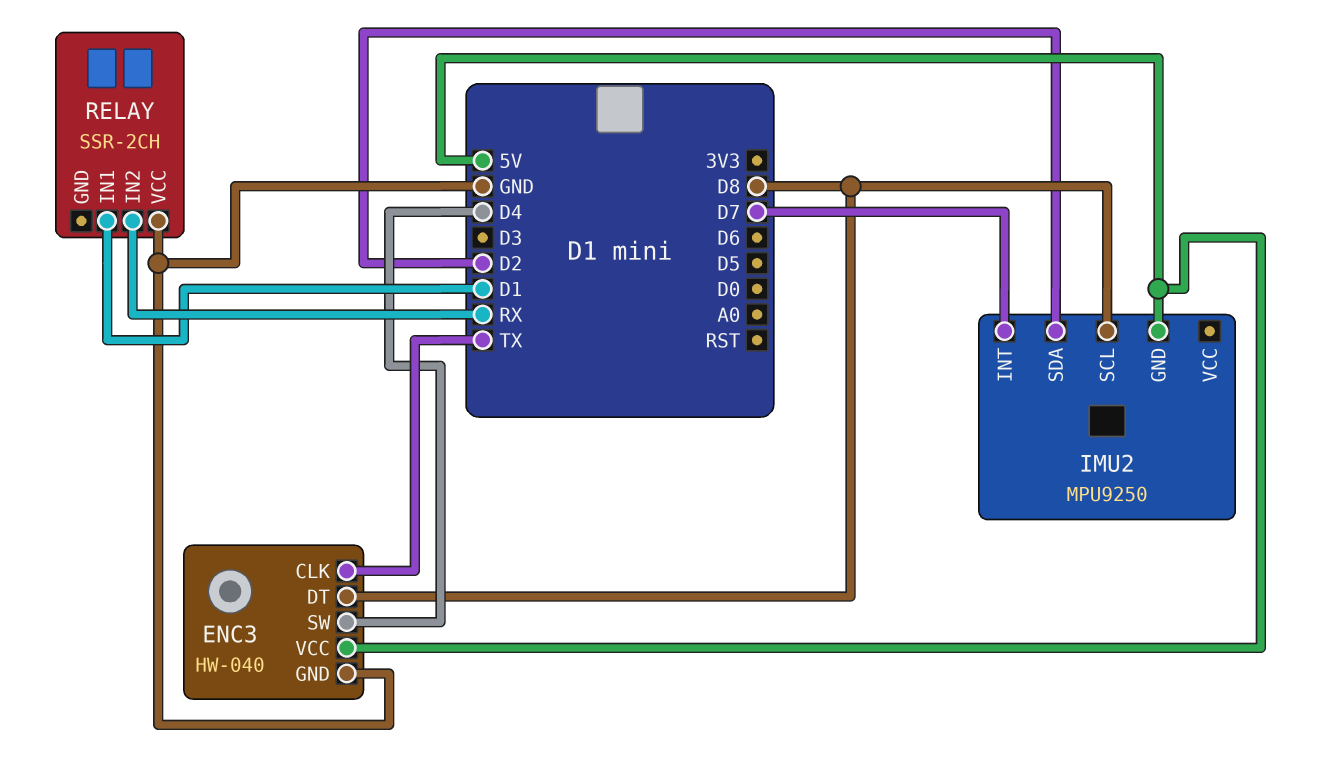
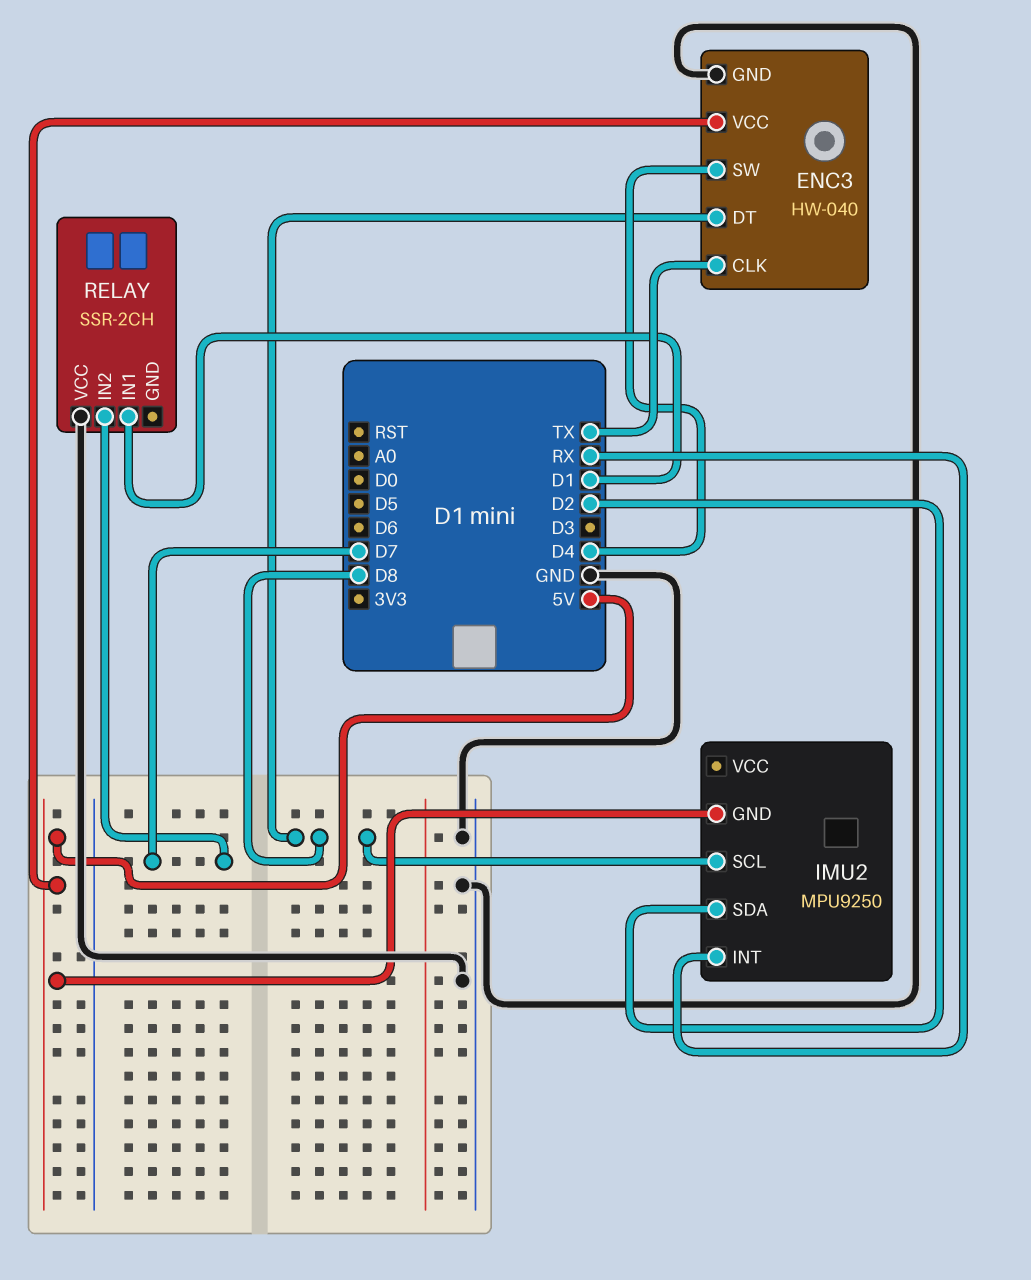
IMU2 pin INT: D7 -> RX
RELAY pin IN2: RX -> D7

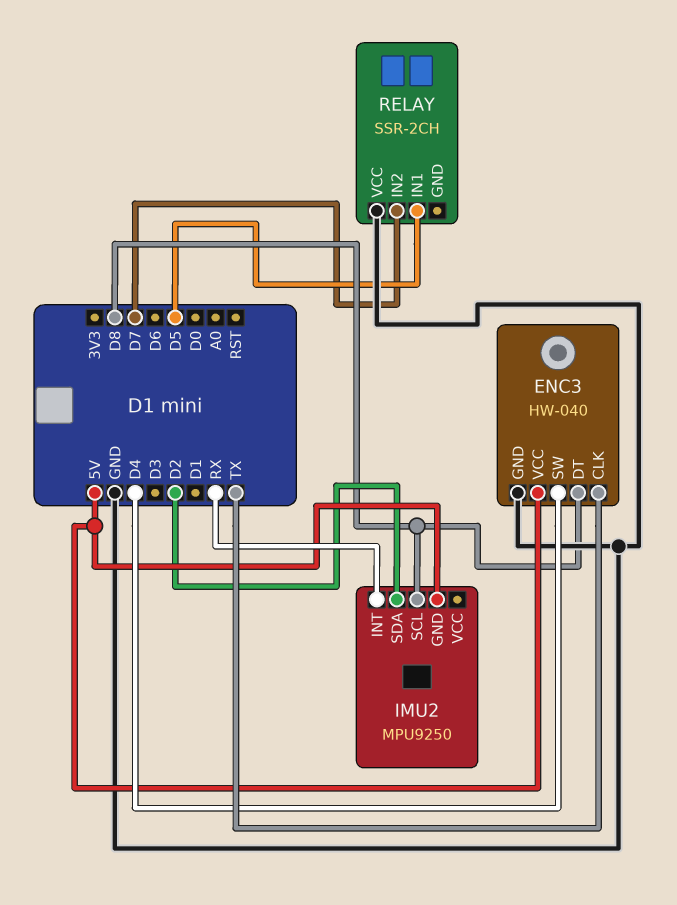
RELAY pin IN1: D1 -> D5

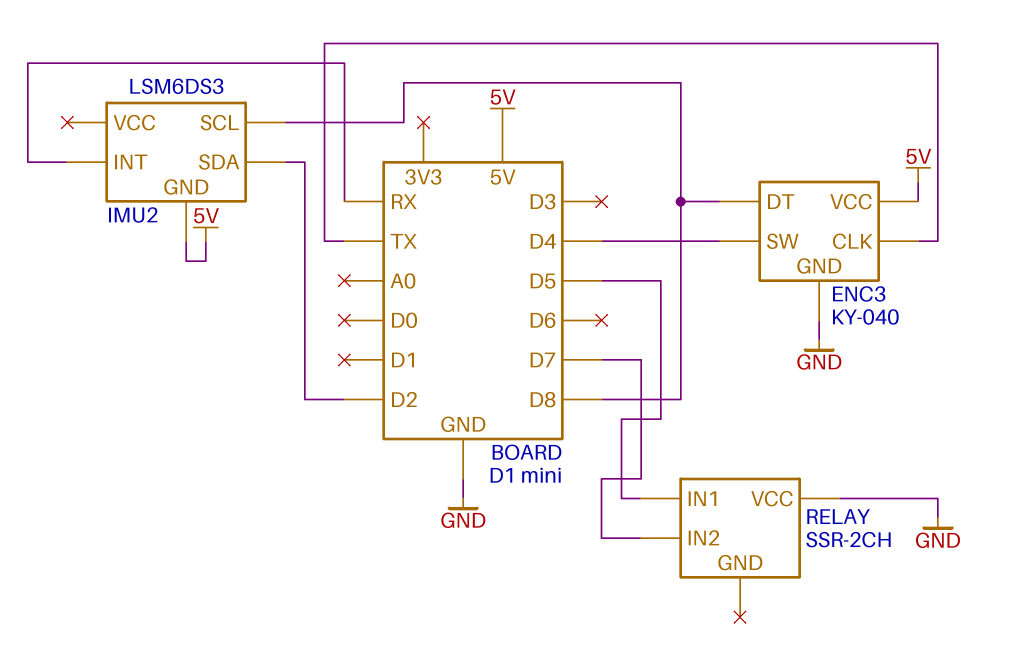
ENC3: HW-040 -> KY-040
IMU2: MPU9250 -> LSM6DS3

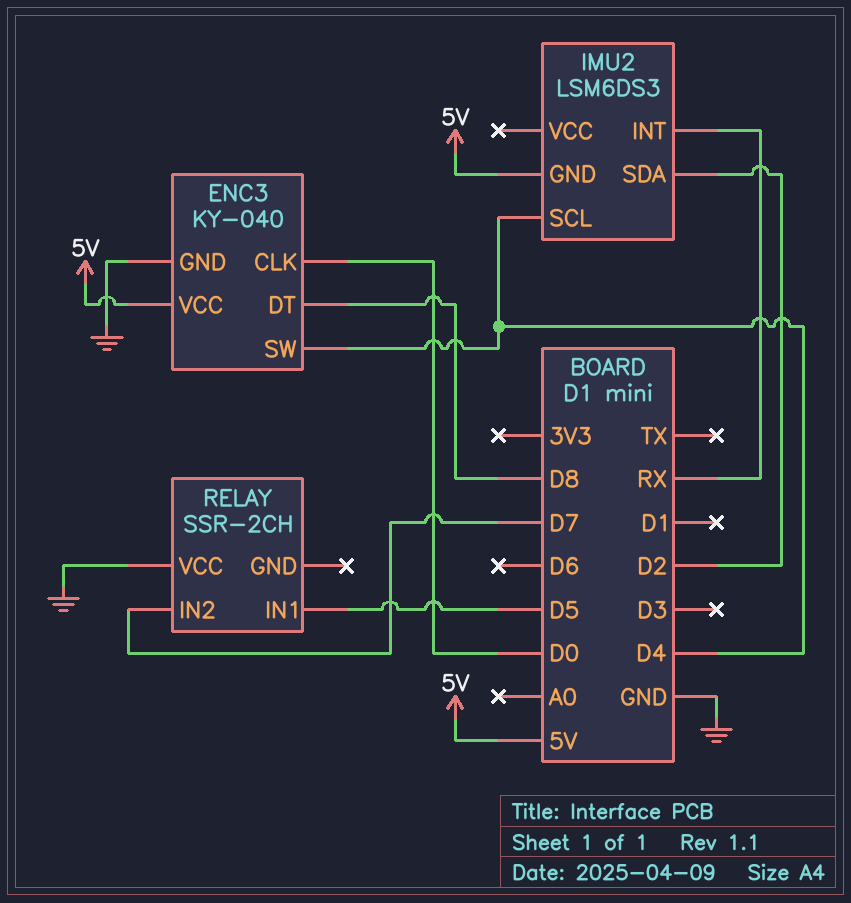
ENC3 pin CLK: TX -> D0
IMU2 pin SCL: D8 -> D4

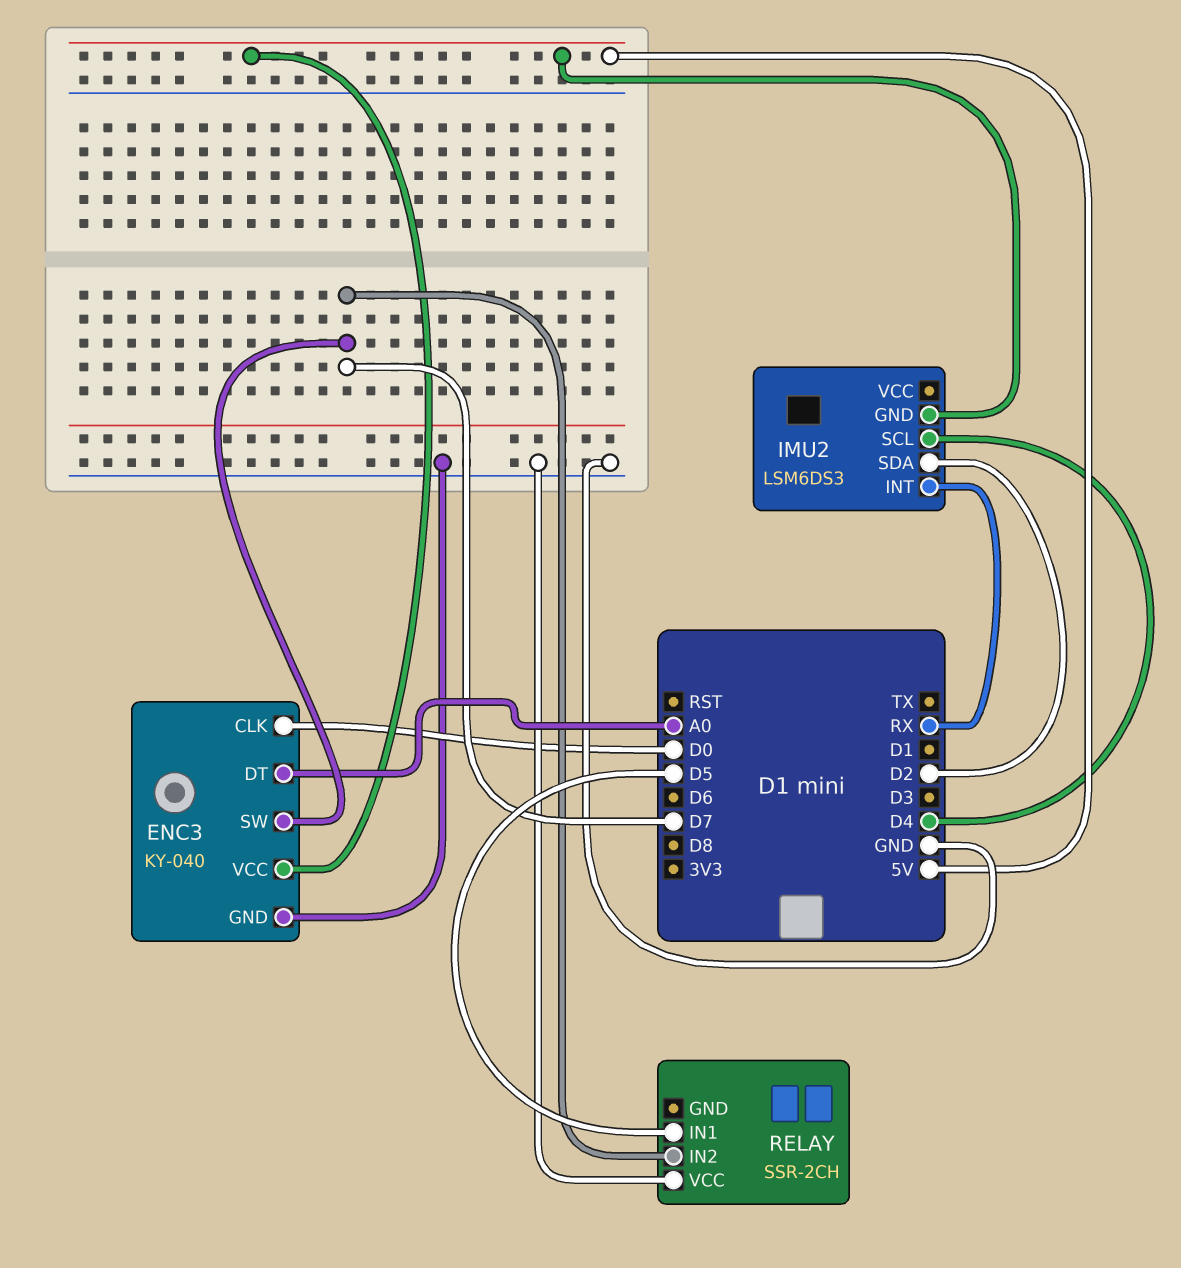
ENC3 pin DT: D8 -> A0
ENC3 pin SW: D4 -> D7

